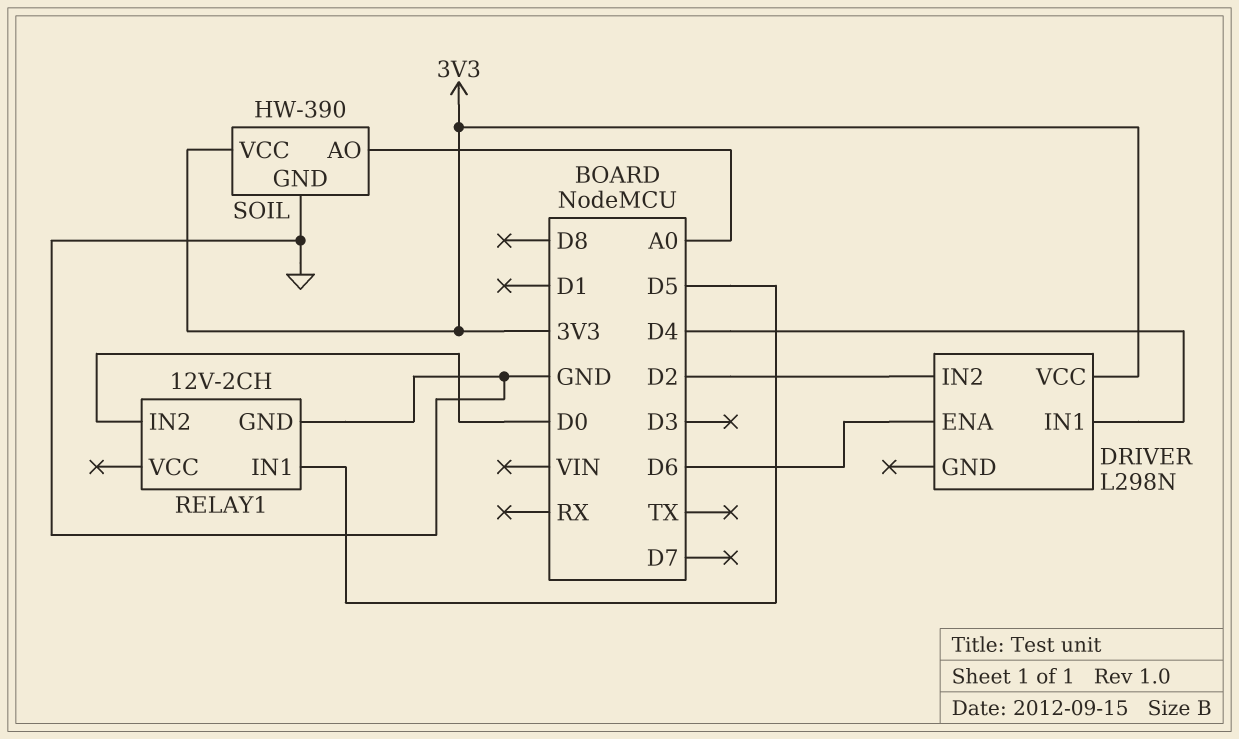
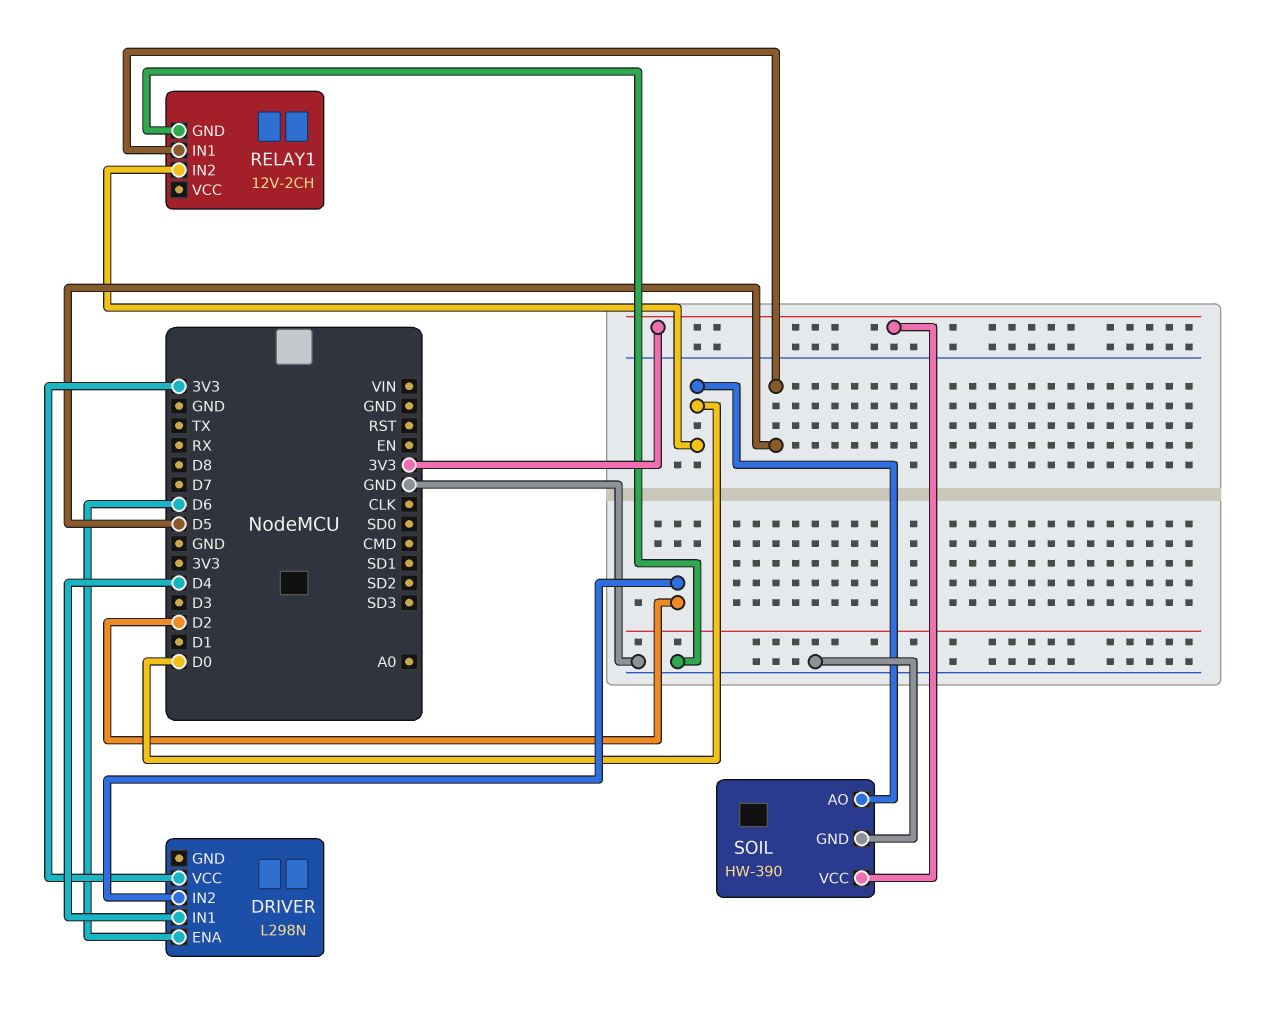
SOIL pin AO: A0 -> D0

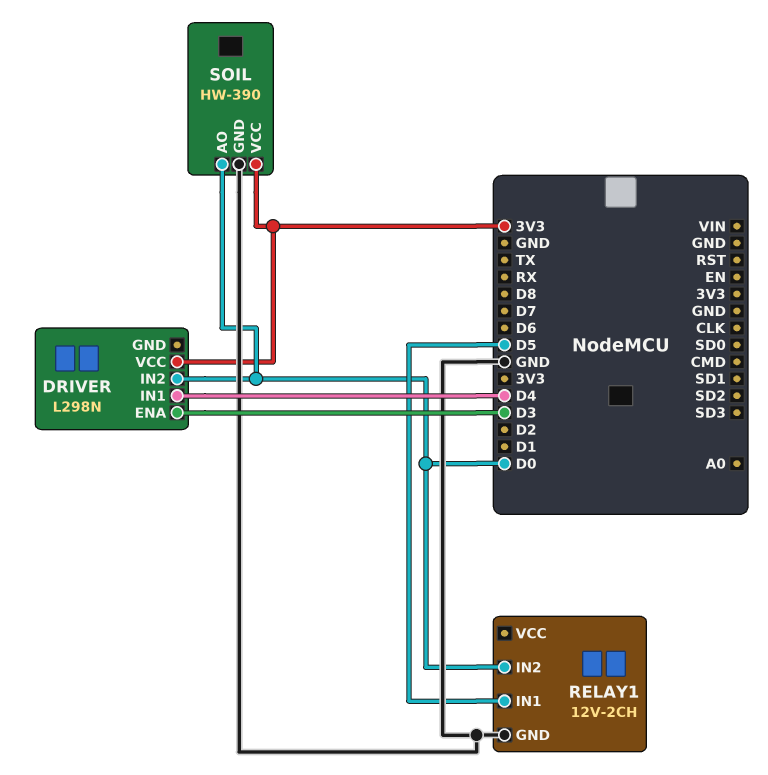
DRIVER pin ENA: D6 -> D3
DRIVER pin IN2: D2 -> D0

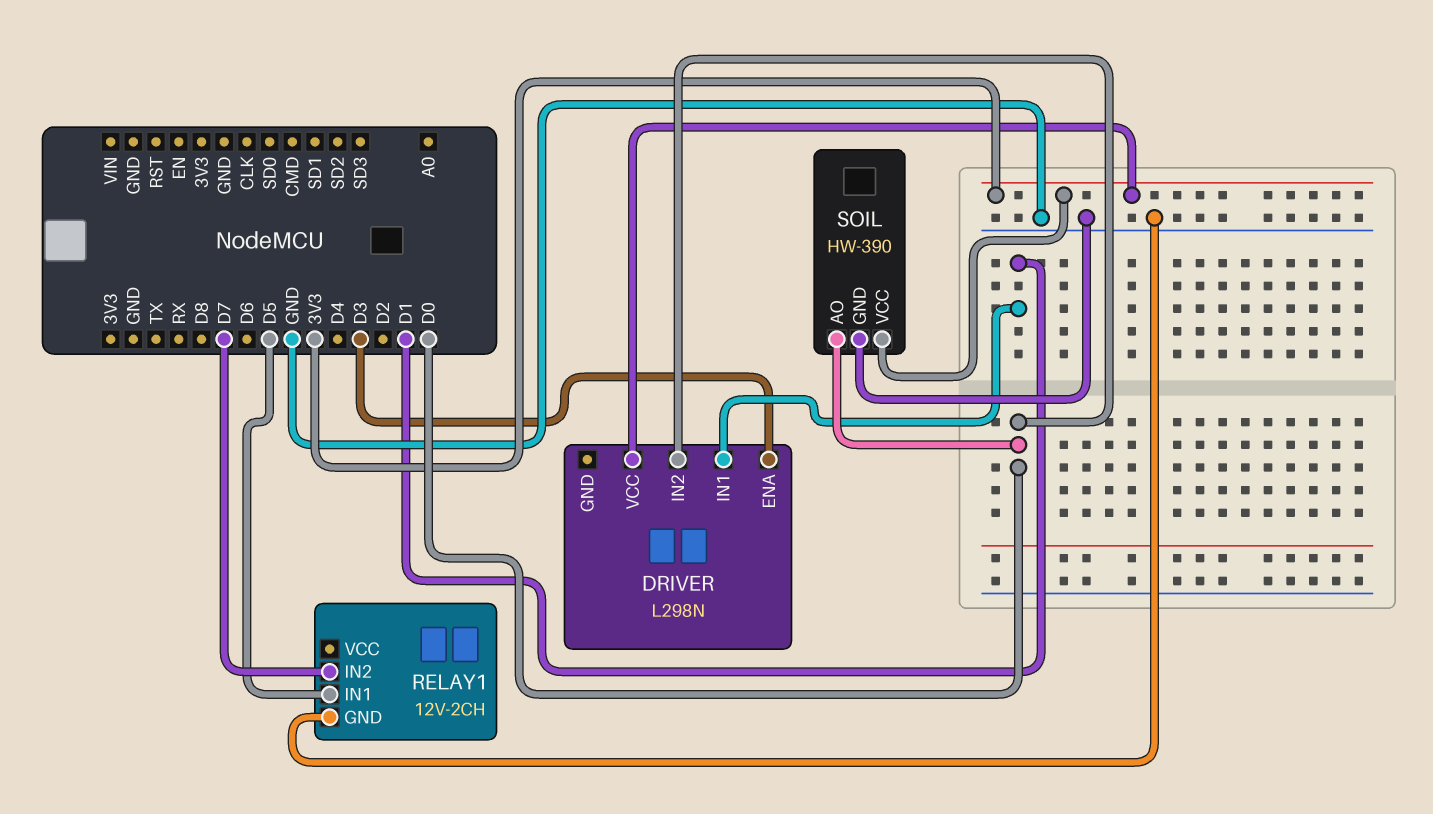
DRIVER pin IN1: D4 -> D1
RELAY1 pin IN2: D0 -> D7

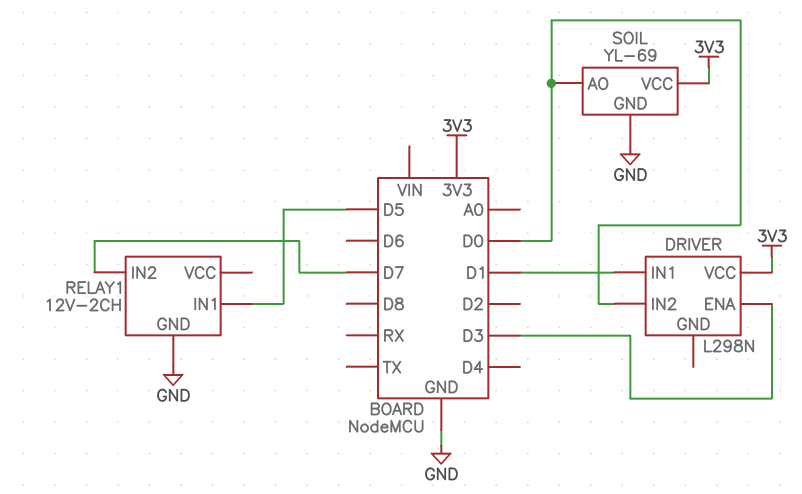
SOIL: HW-390 -> YL-69

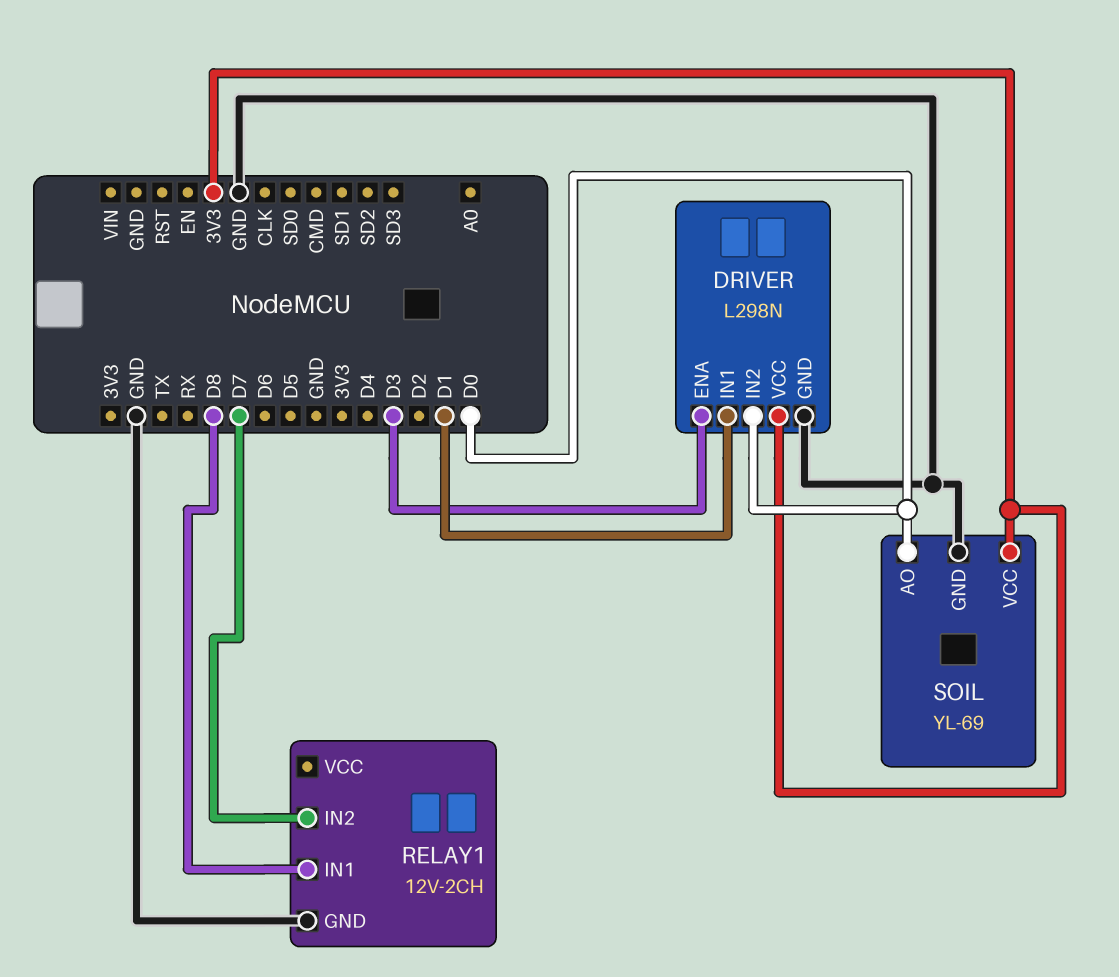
DRIVER pin GND: none -> GND
RELAY1 pin IN1: D5 -> D8

